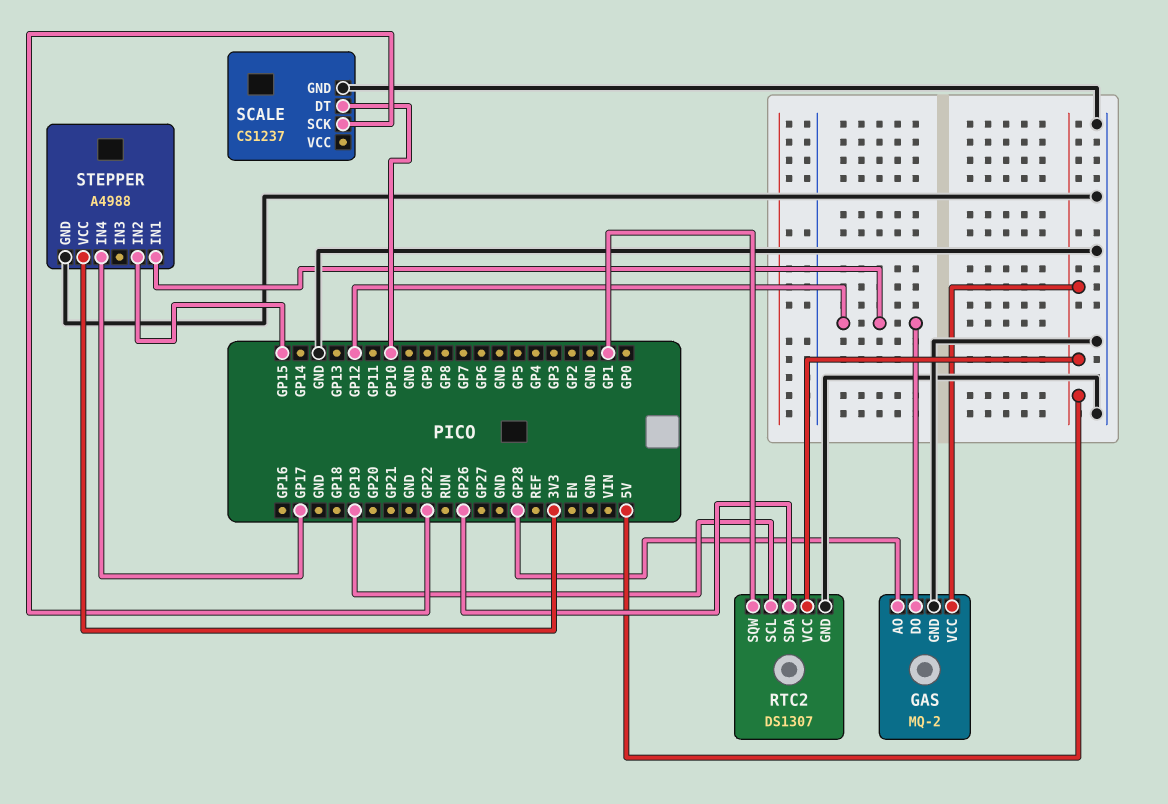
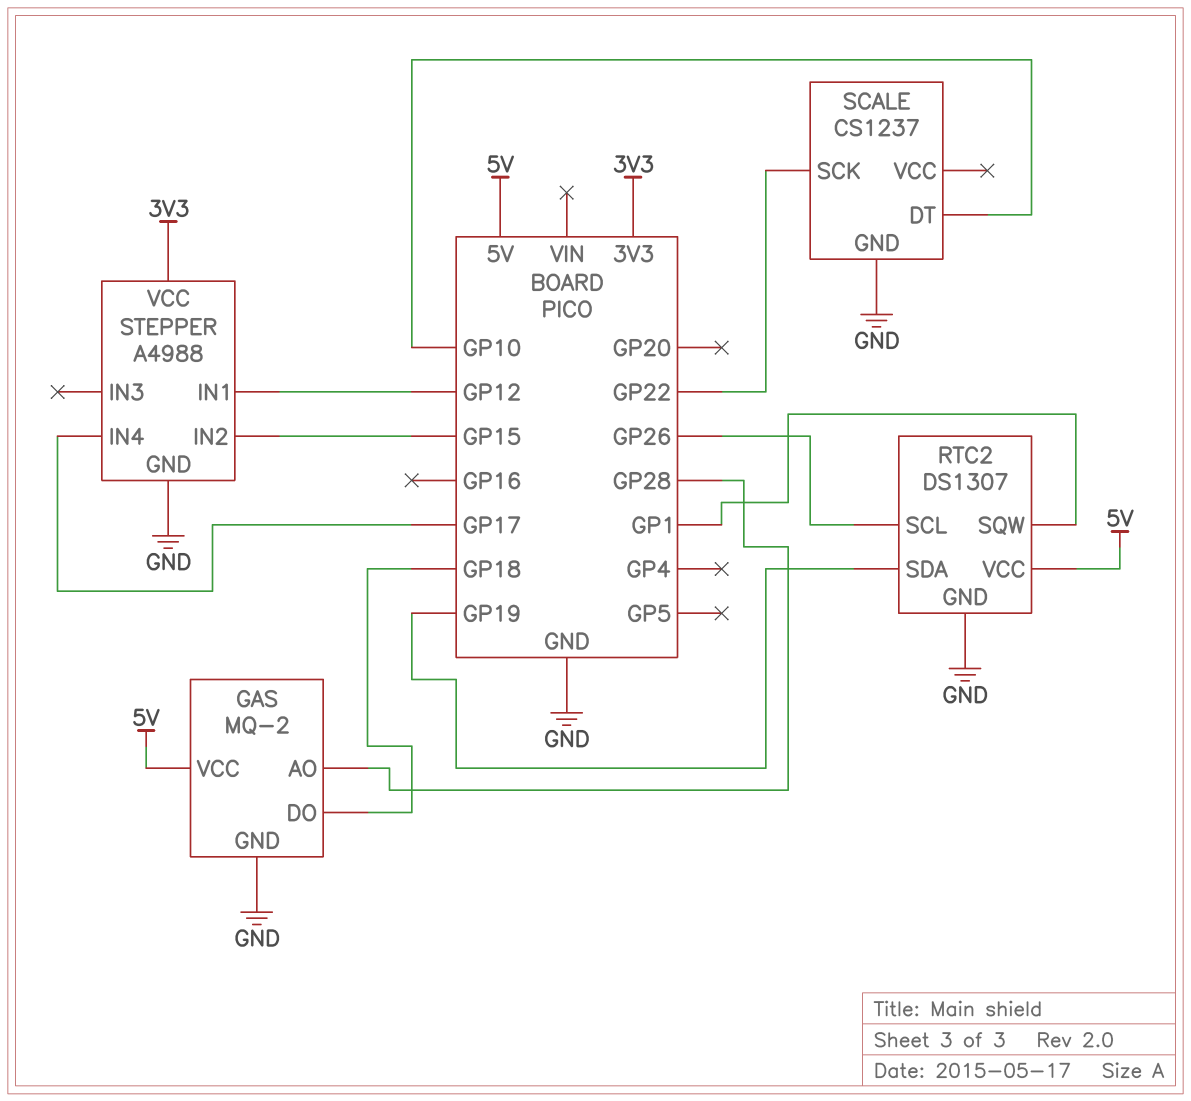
GAS pin DO: GP12 -> GP18
RTC2 pin SCL: GP19 -> GP26
RTC2 pin SDA: GP26 -> GP19

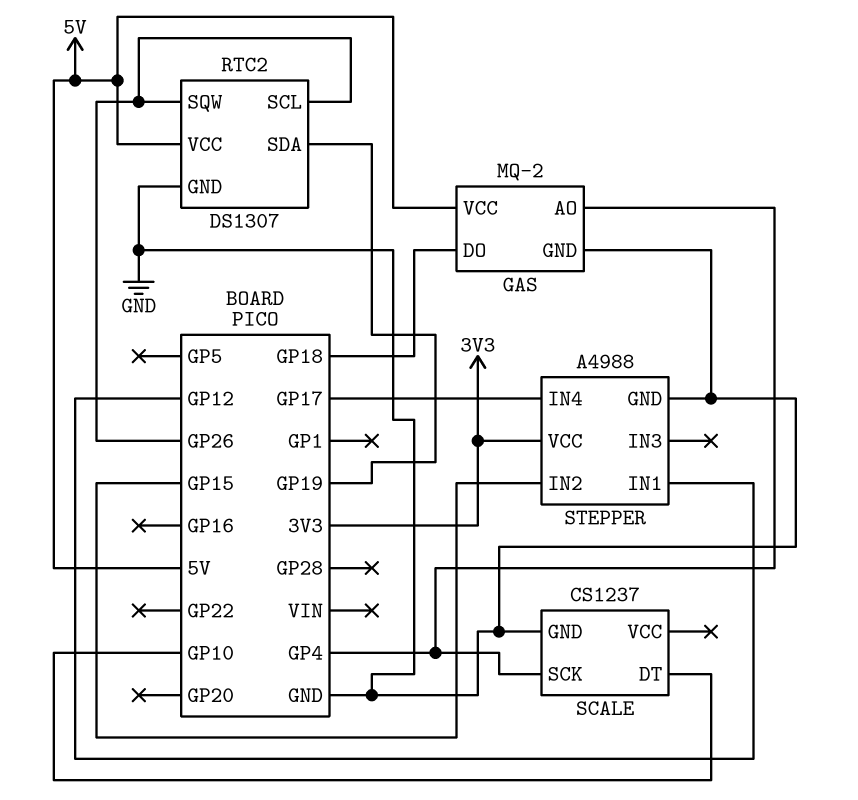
GAS pin AO: GP28 -> GP4
RTC2 pin SQW: GP1 -> GP26
SCALE pin SCK: GP22 -> GP4

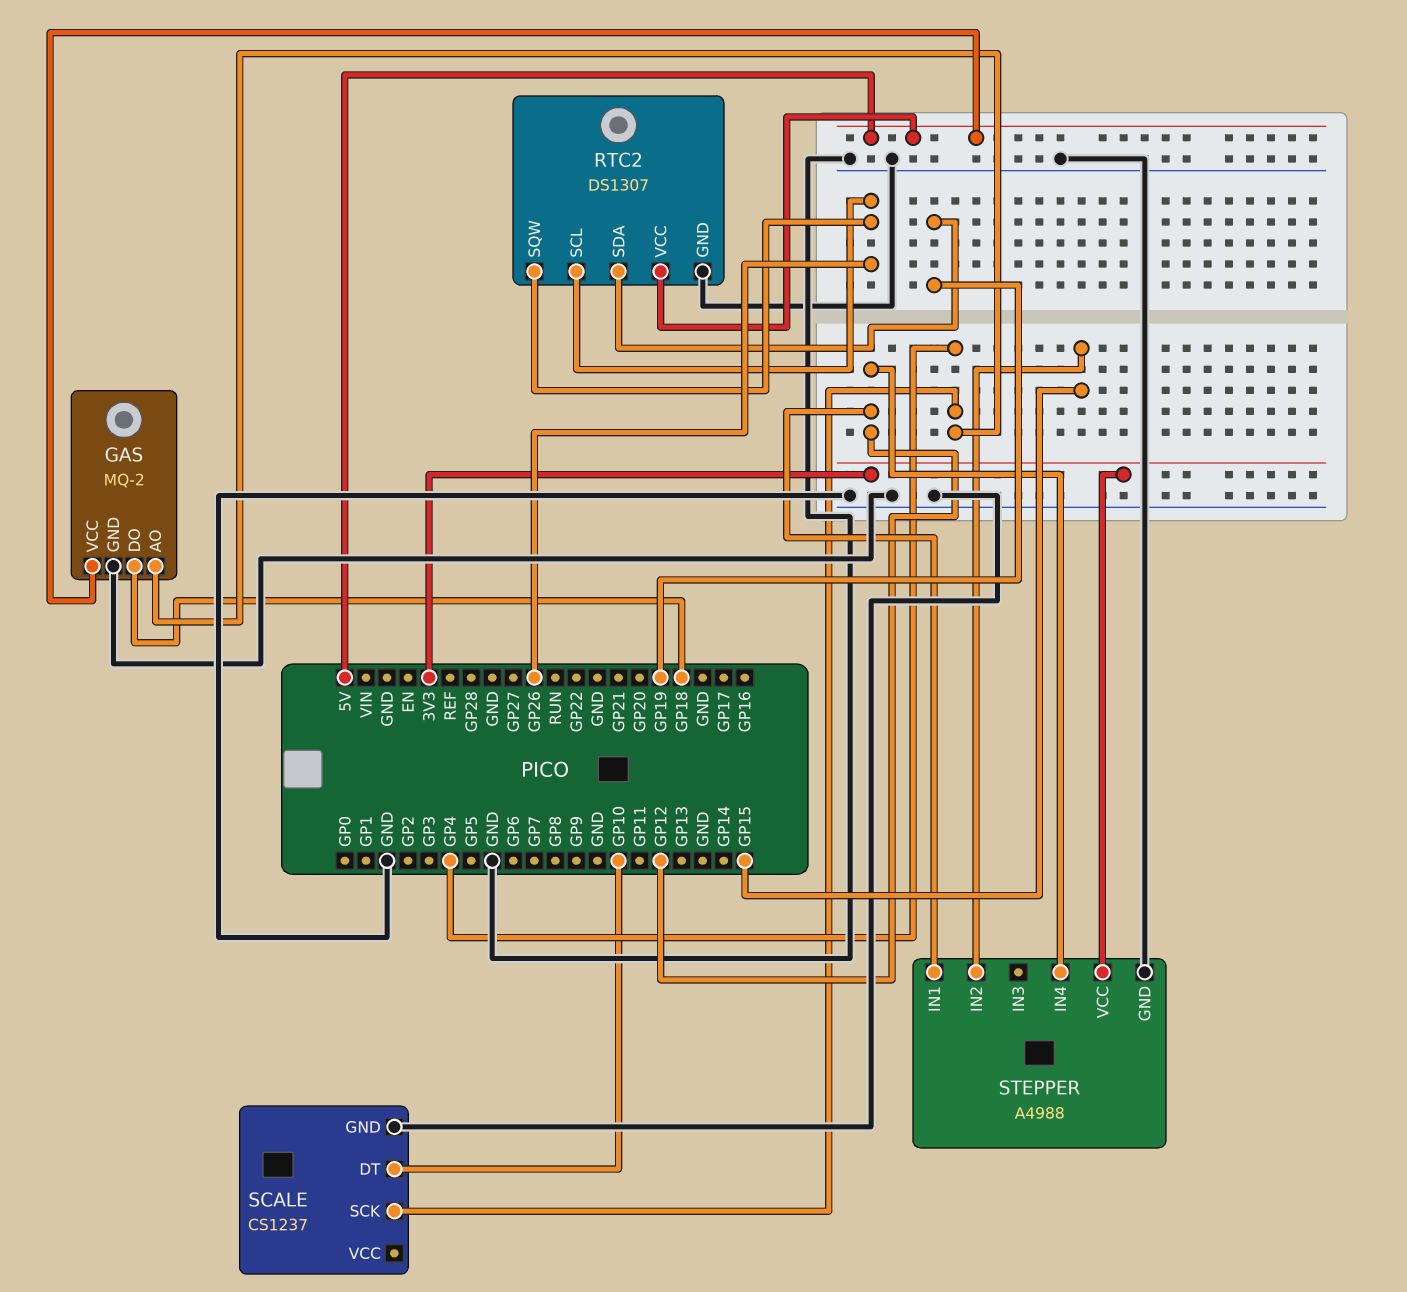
STEPPER pin IN4: GP17 -> GP12

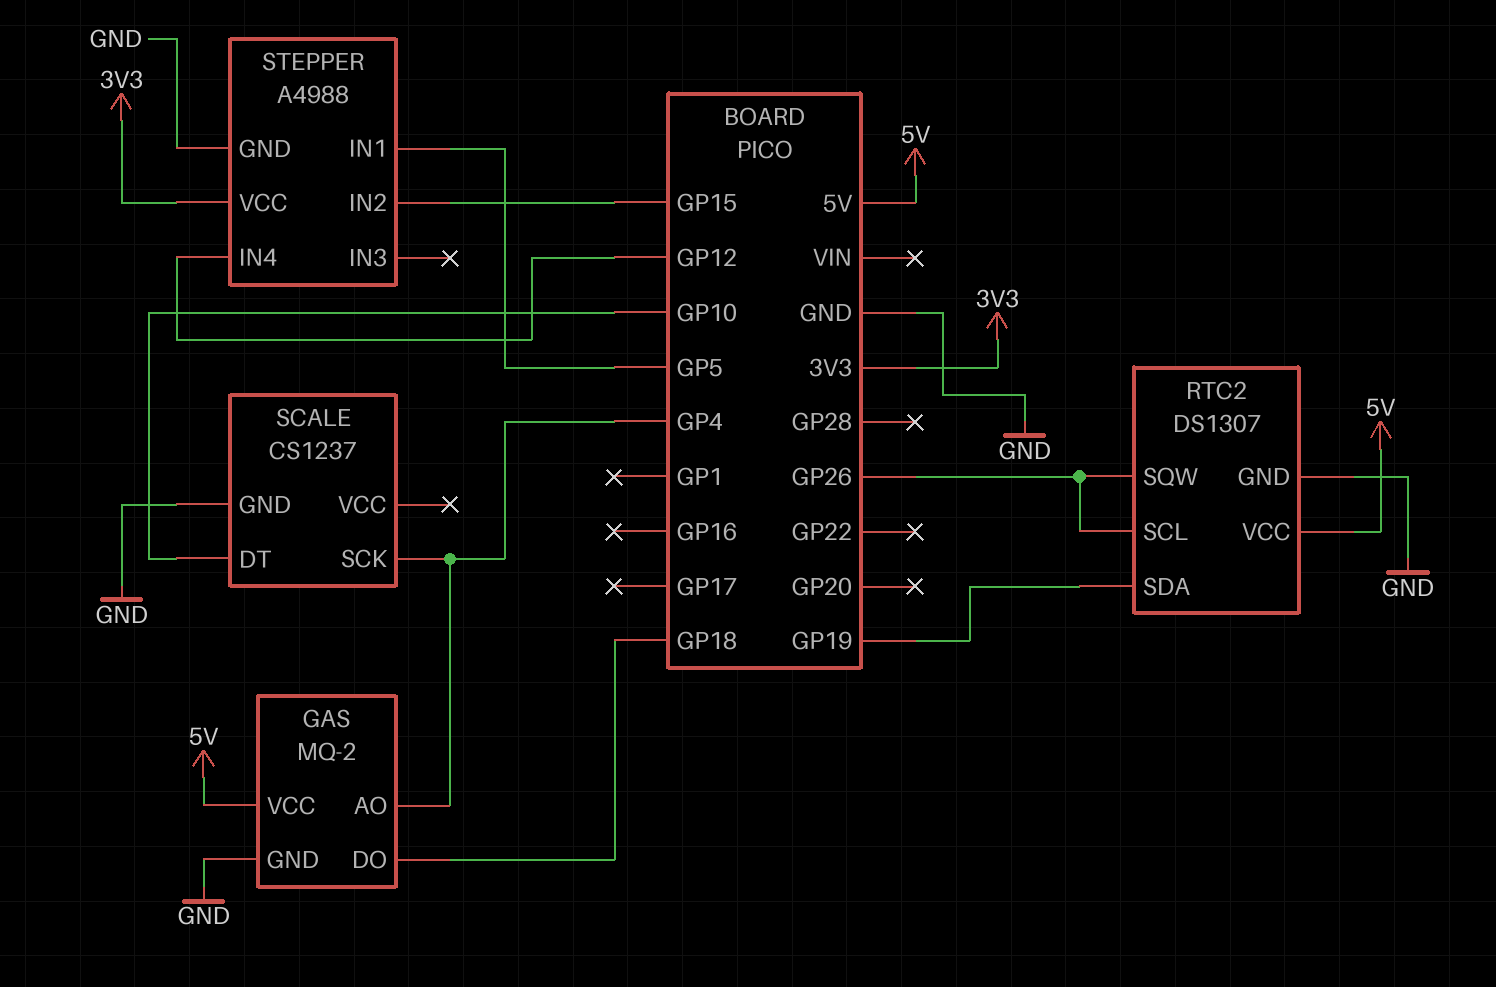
STEPPER pin IN1: GP12 -> GP5

